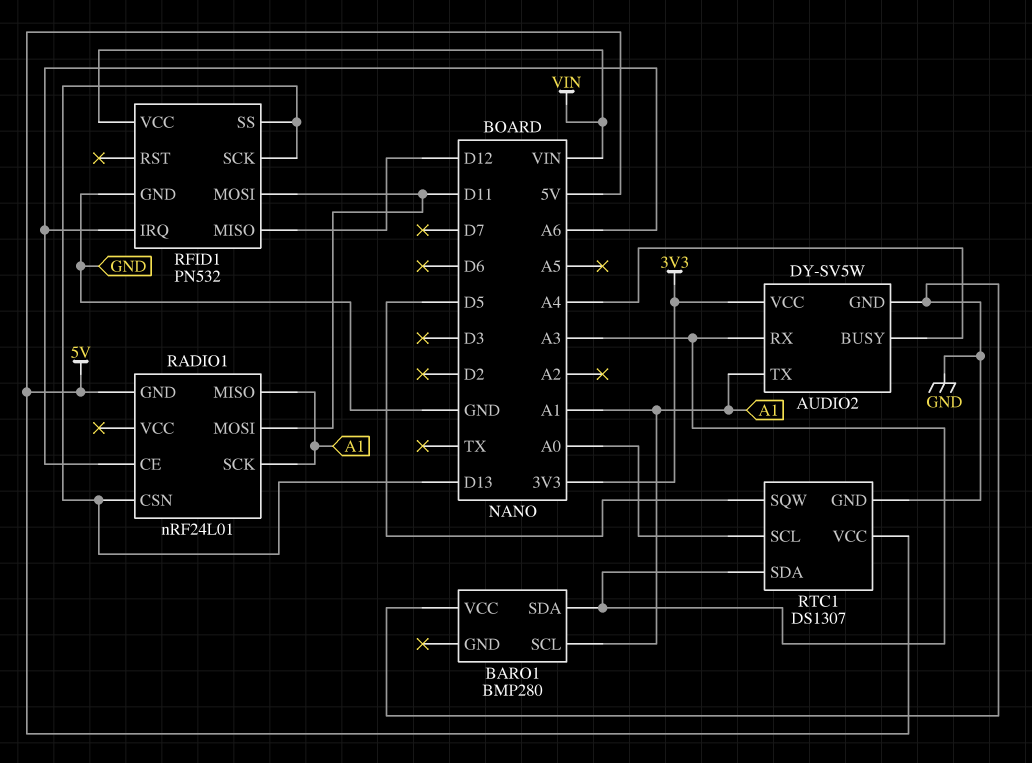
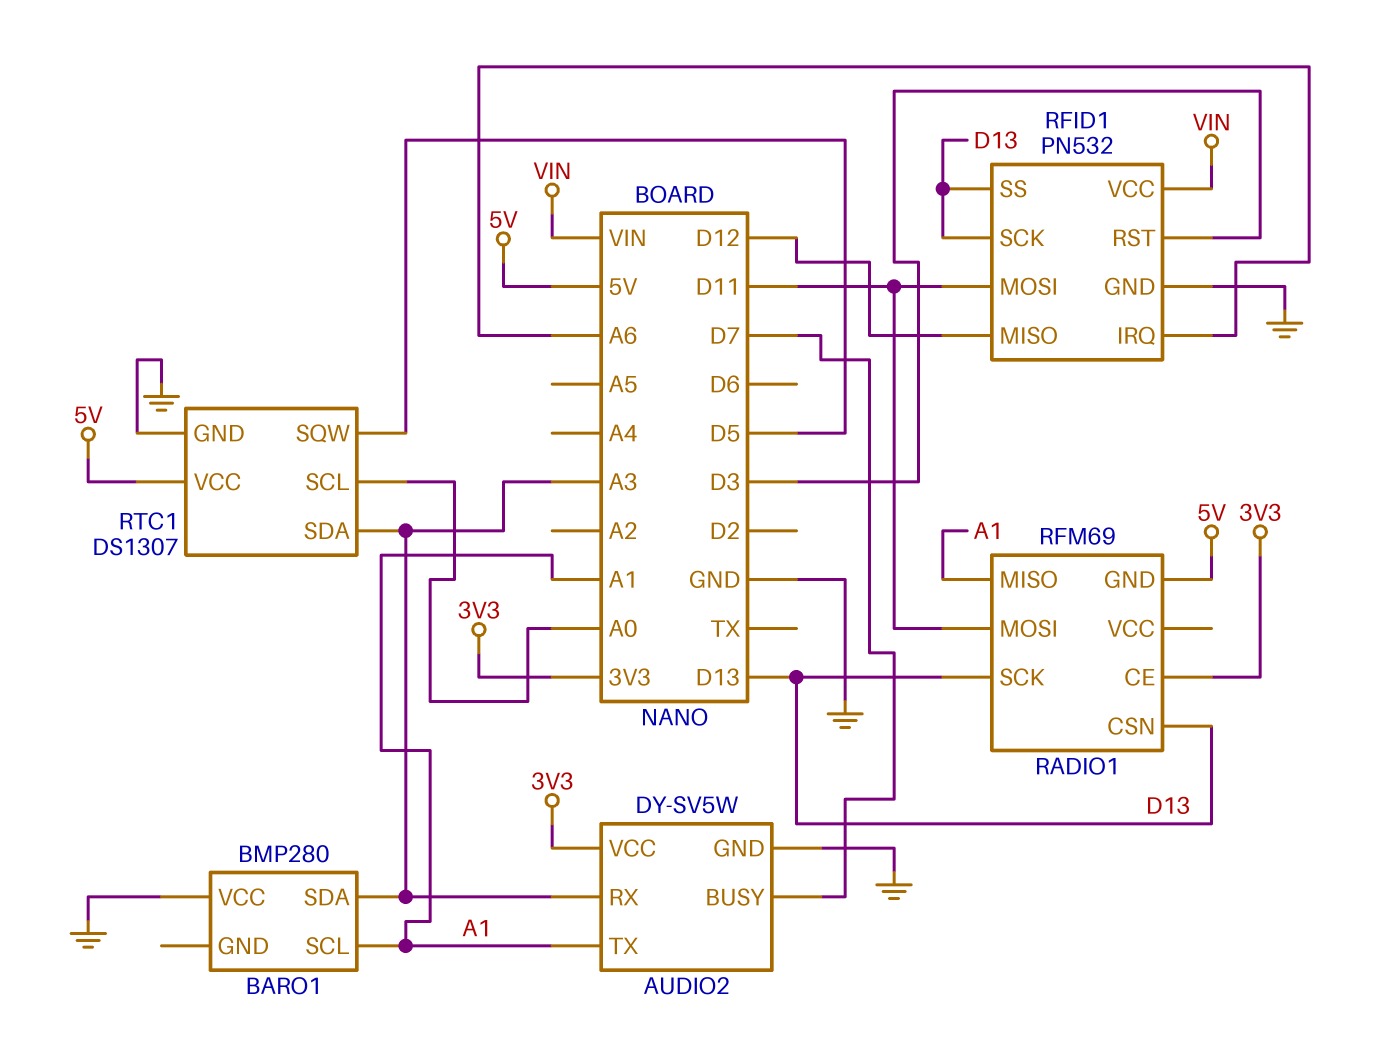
AUDIO2 pin BUSY: A4 -> D7
RADIO1: nRF24L01 -> RFM69
RADIO1 pin CE: A6 -> 3V3
RADIO1 pin SCK: A1 -> D13
RFID1 pin RST: none -> D3

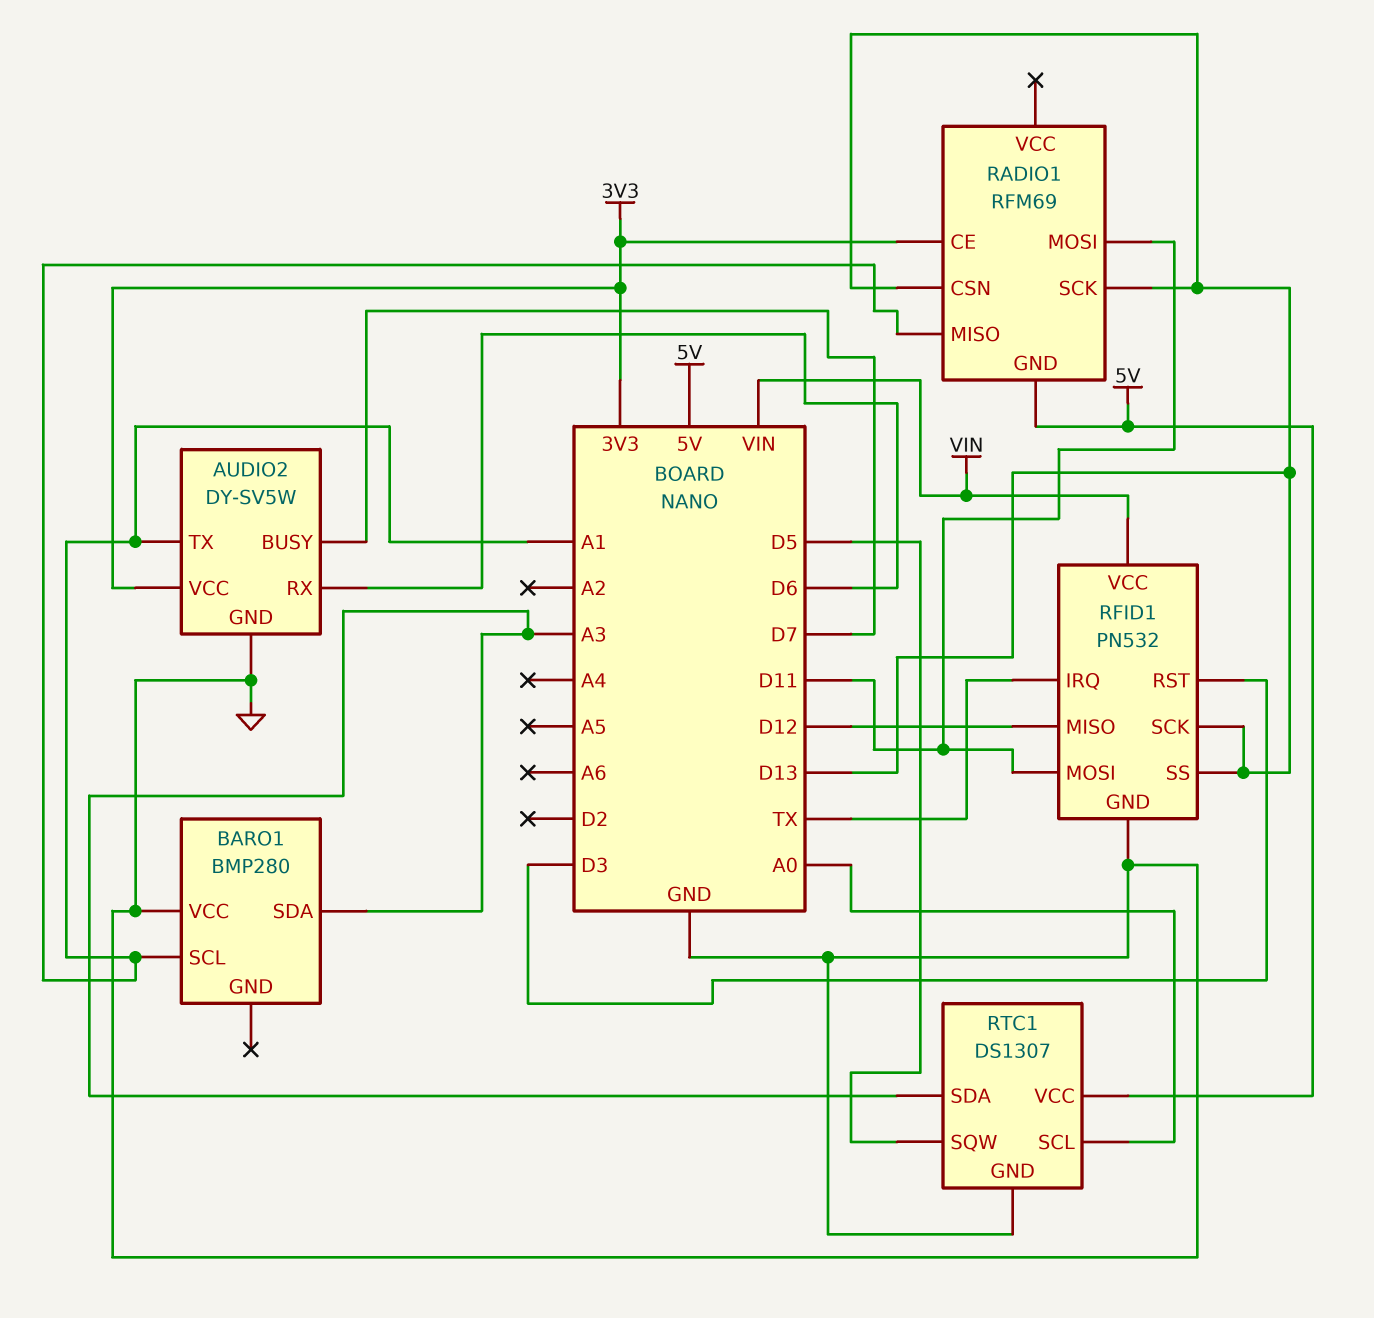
AUDIO2 pin RX: A3 -> D6
RFID1 pin IRQ: A6 -> TX

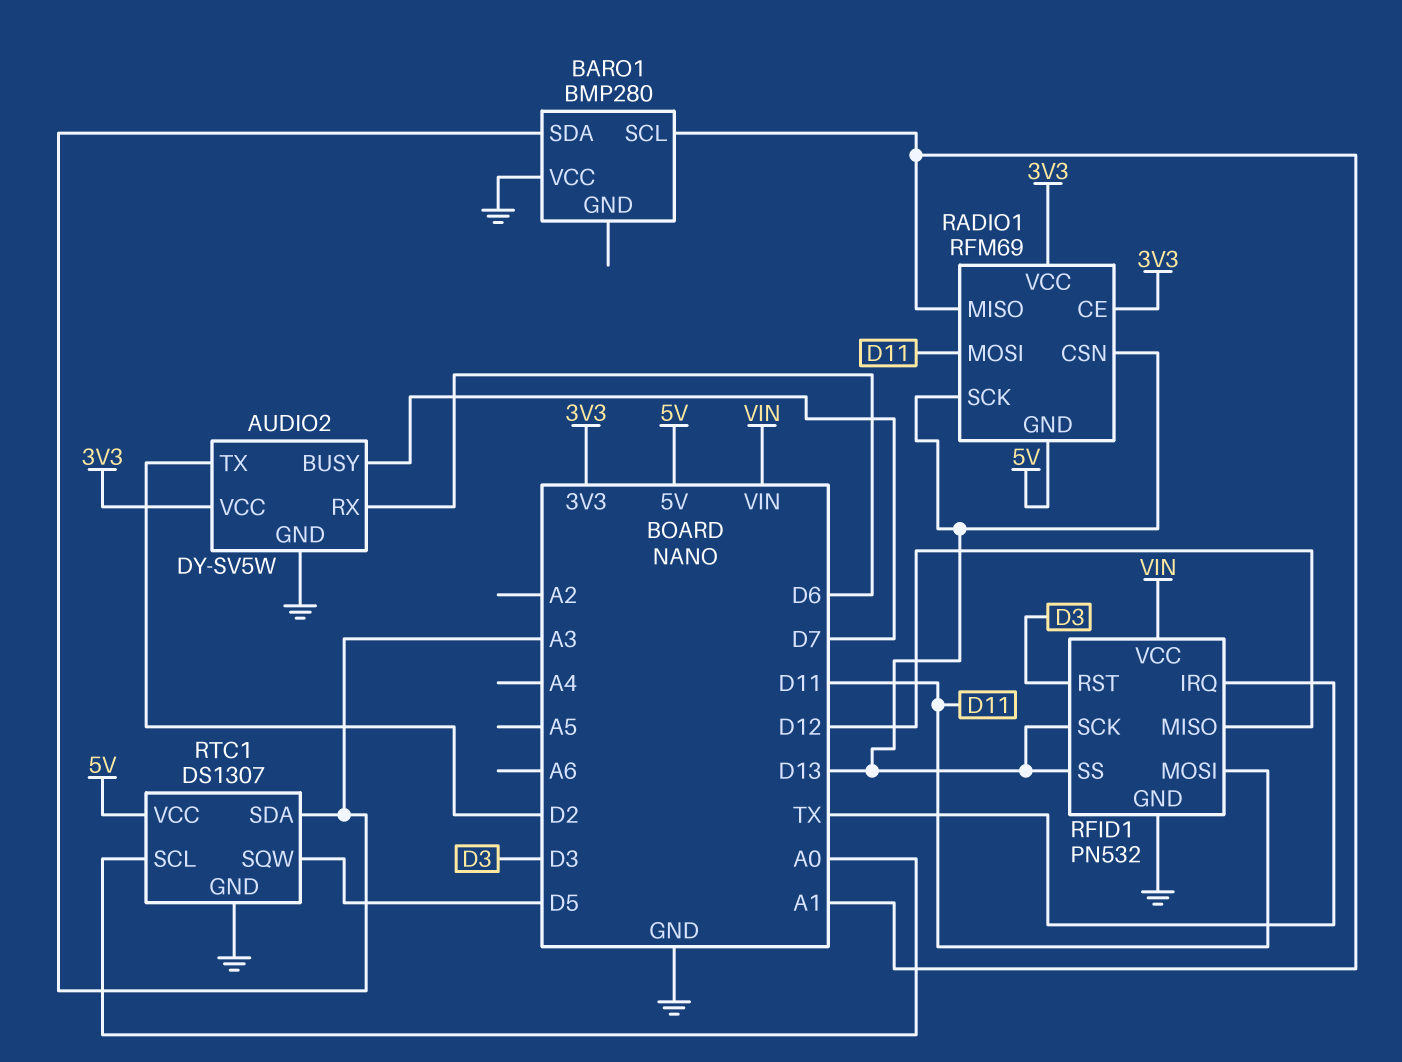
AUDIO2 pin TX: A1 -> D2
RADIO1 pin VCC: none -> 3V3

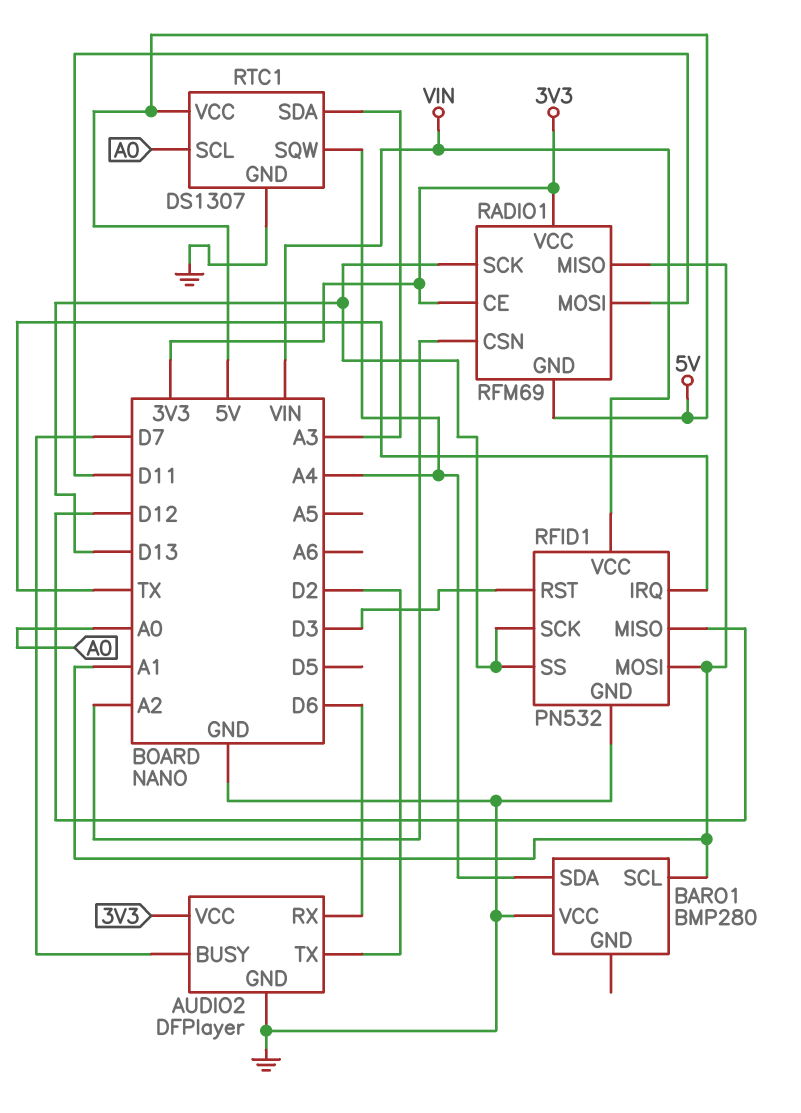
AUDIO2: DY-SV5W -> DFPlayer
BARO1 pin SDA: A3 -> A4
RADIO1 pin CSN: D13 -> A2
RFID1 pin MOSI: D11 -> A1
RTC1 pin SQW: D5 -> A4

